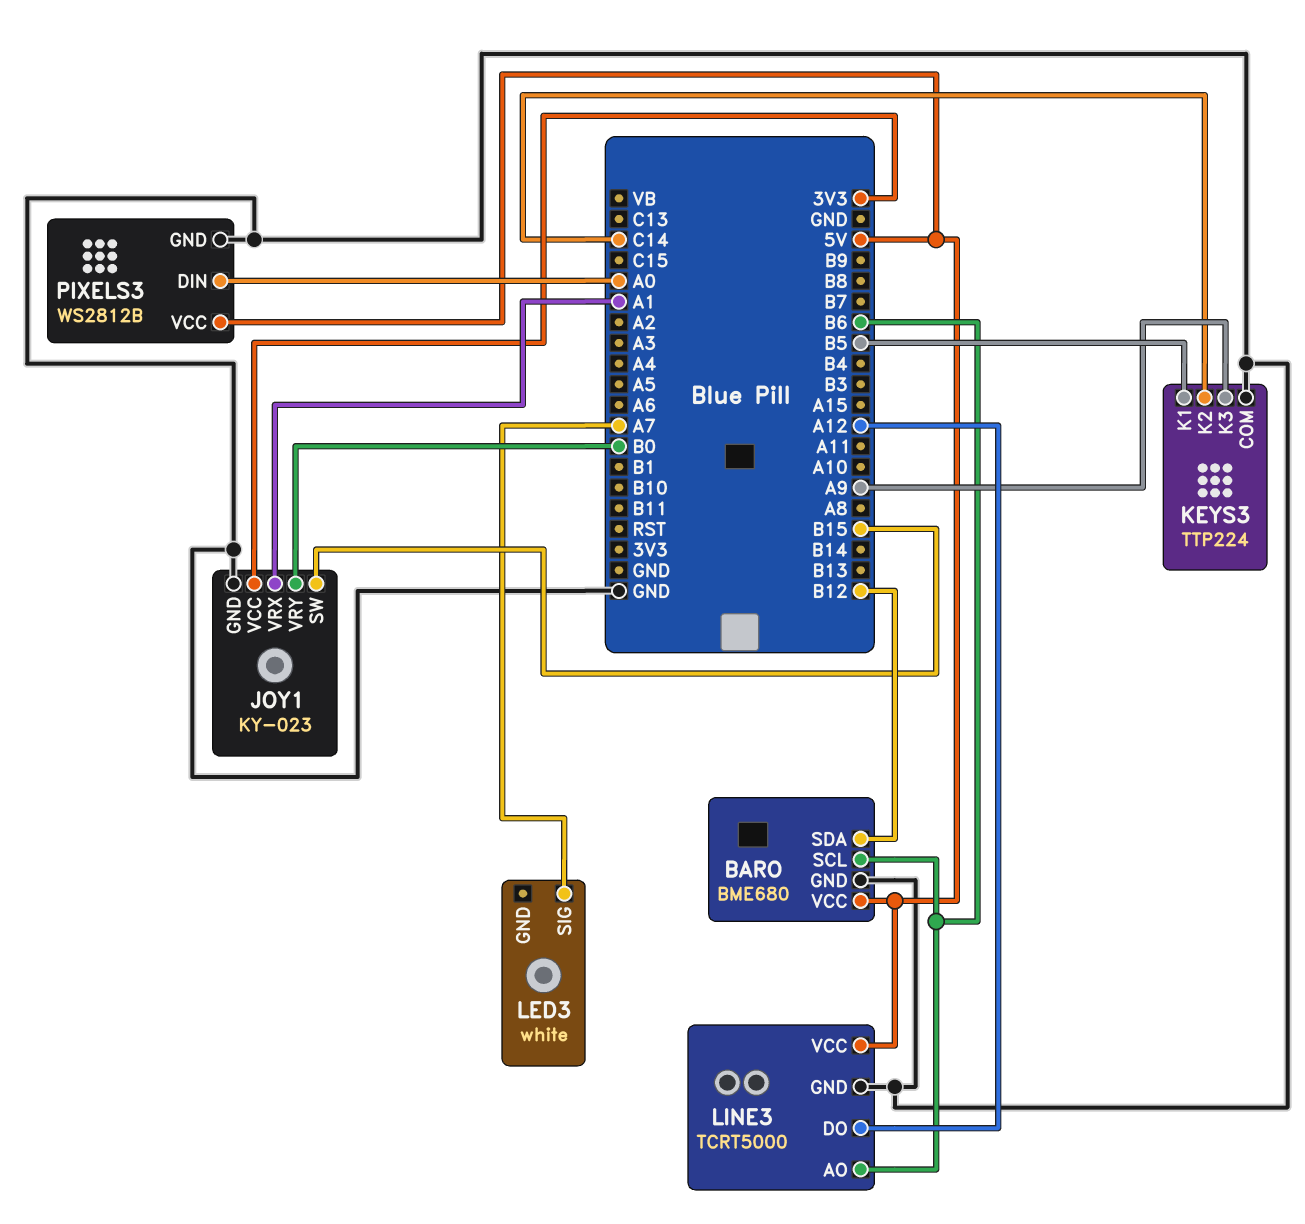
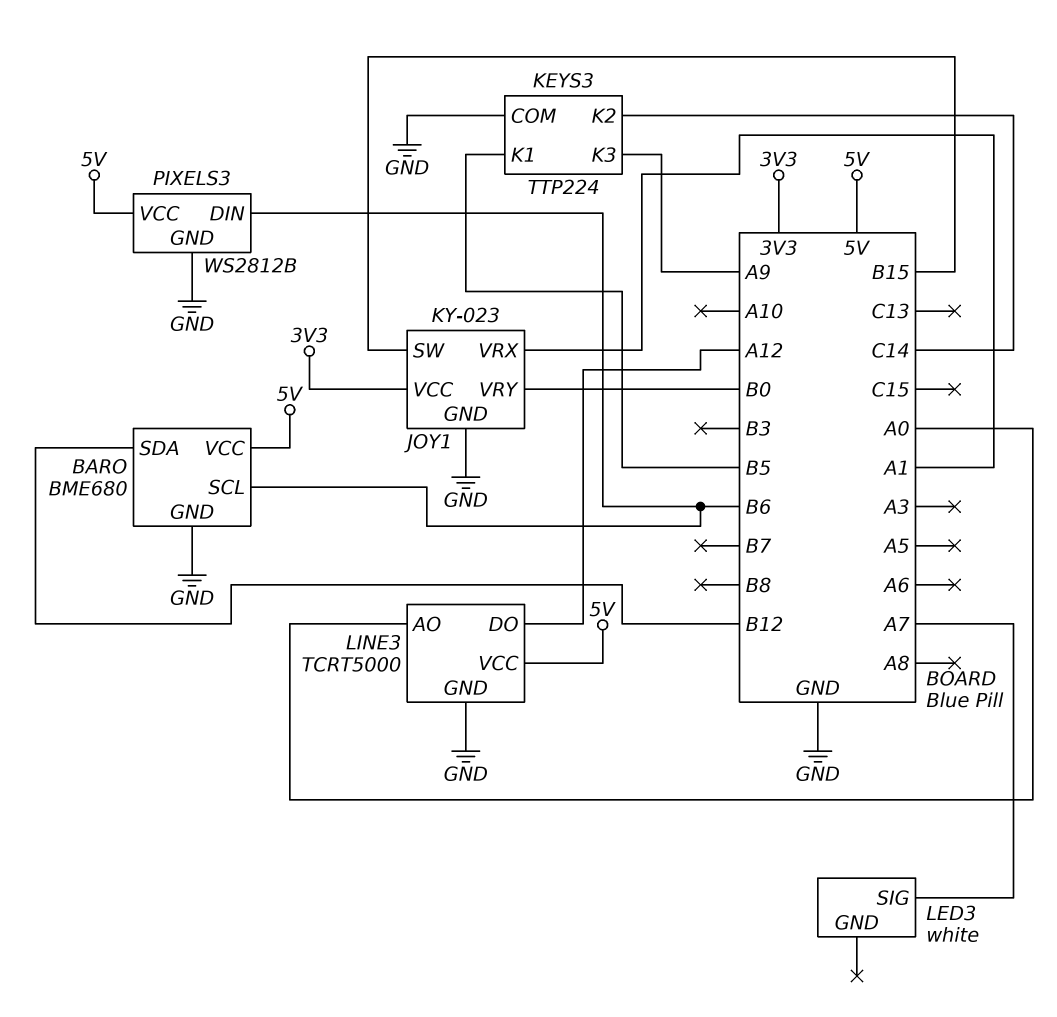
LINE3 pin AO: B6 -> A0
PIXELS3 pin DIN: A0 -> B6

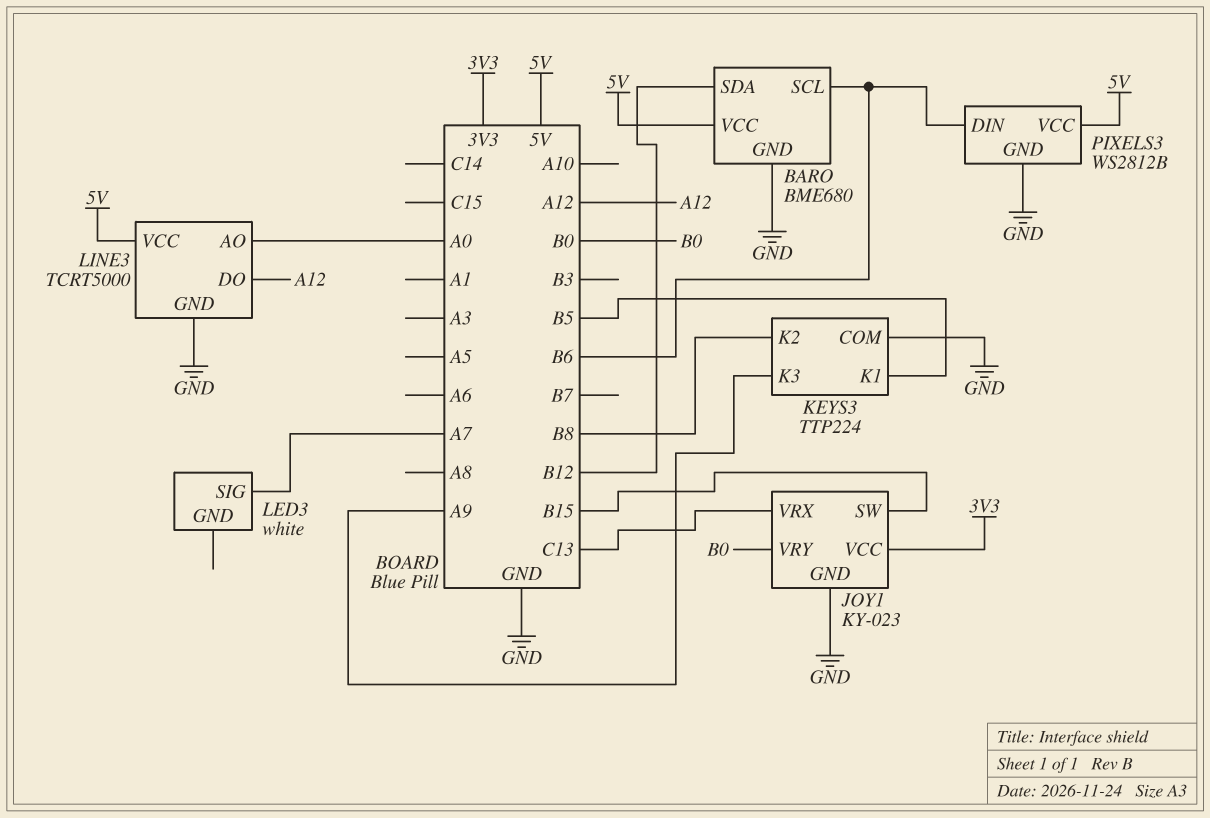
JOY1 pin VRX: A1 -> C13
KEYS3 pin K2: C14 -> B8

